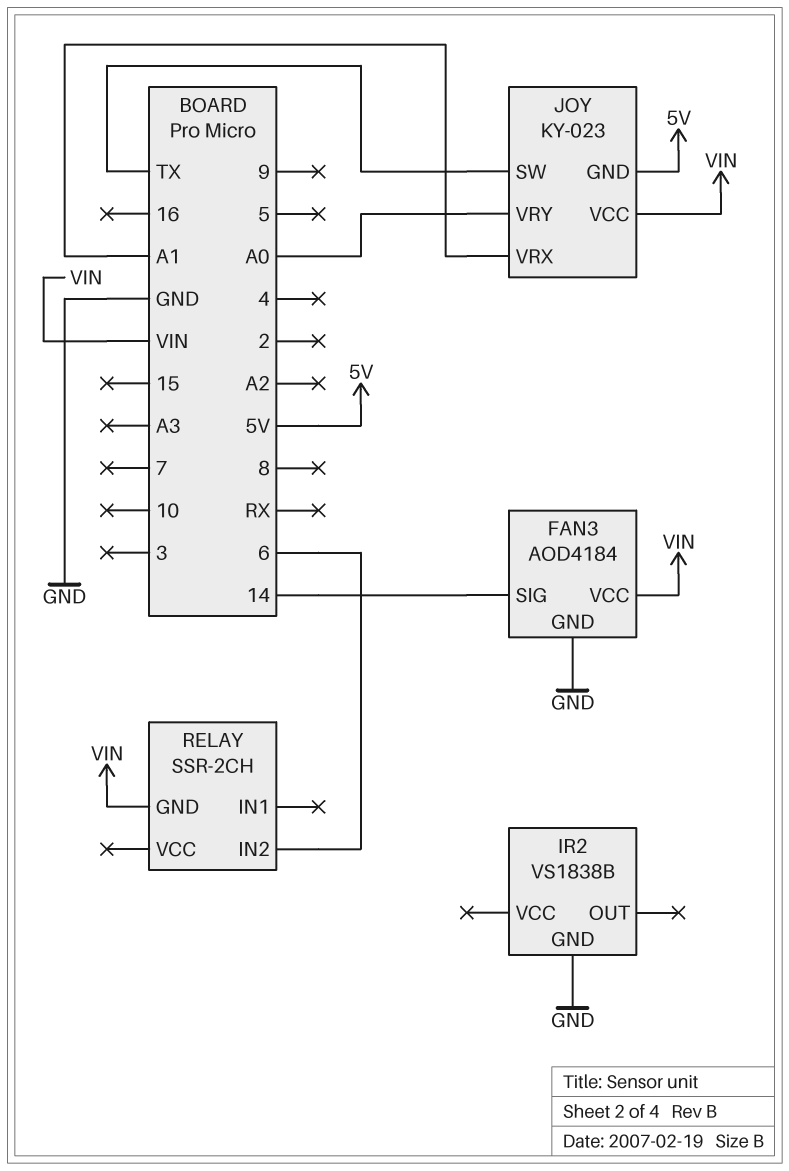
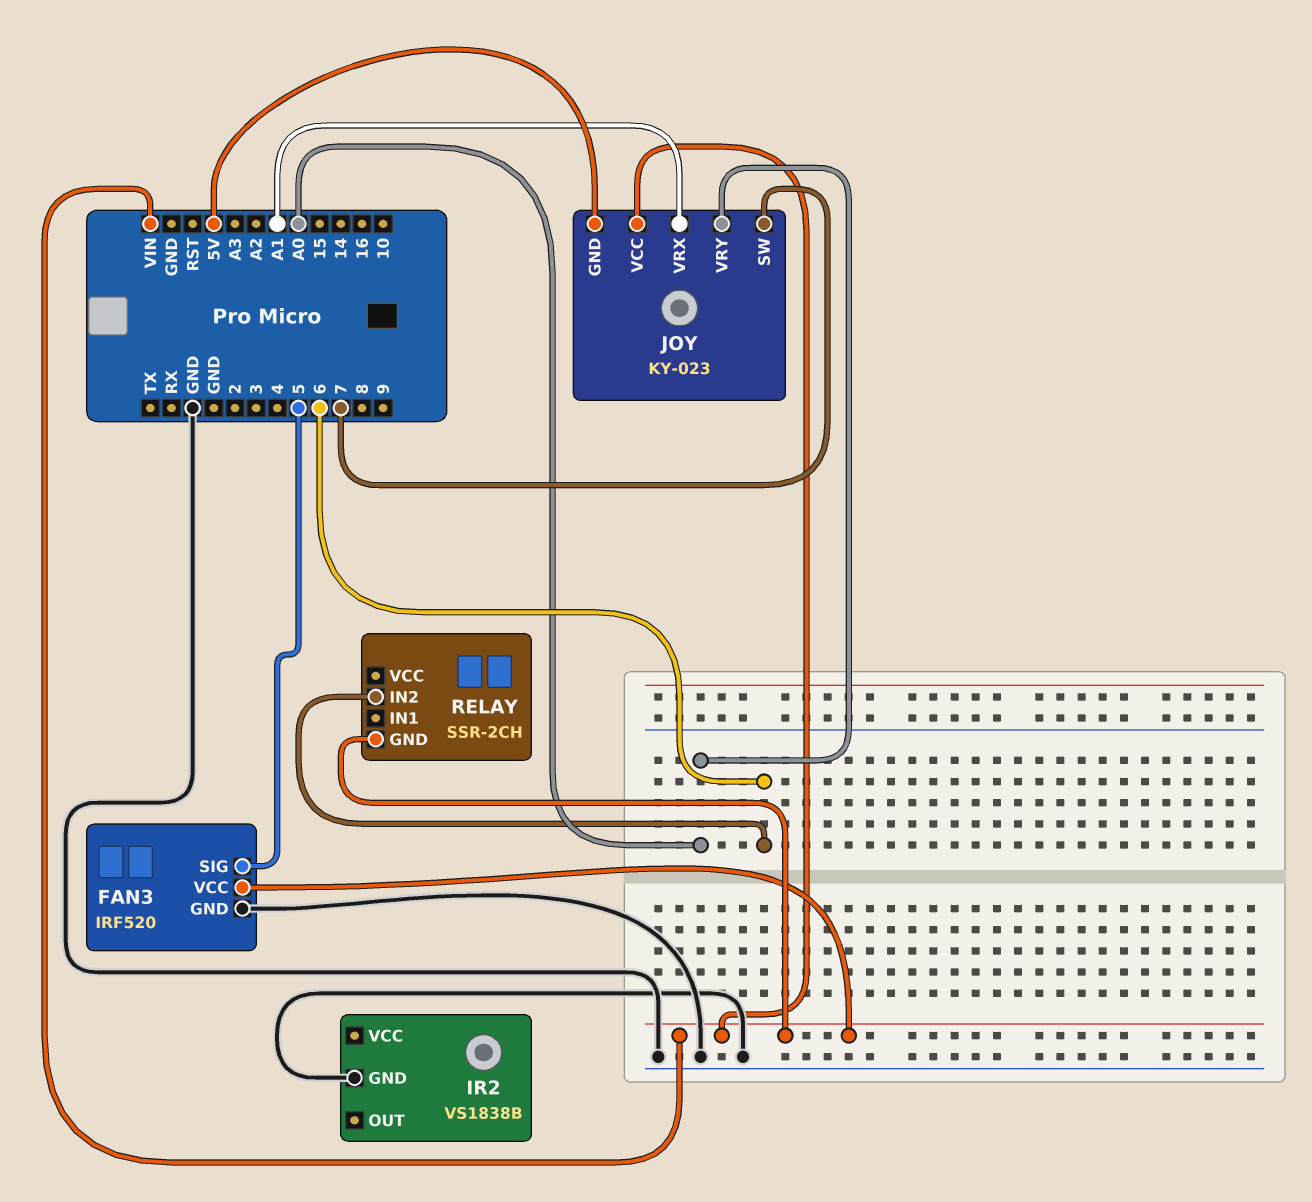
FAN3: AOD4184 -> IRF520
FAN3 pin SIG: 14 -> 5
JOY pin SW: TX -> 7

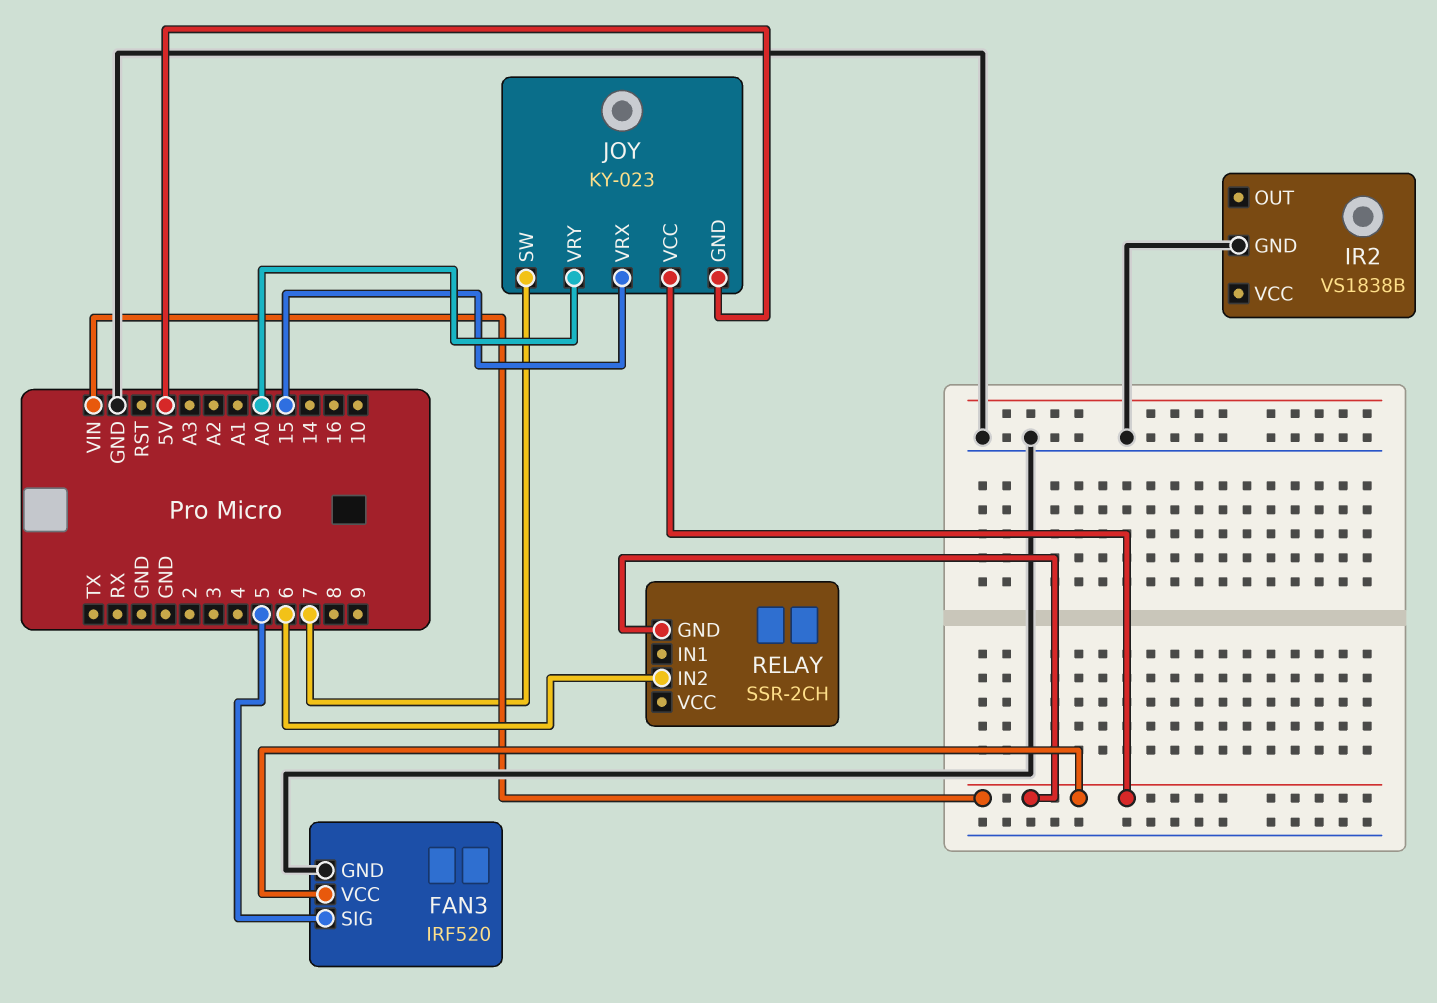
JOY pin VRX: A1 -> 15

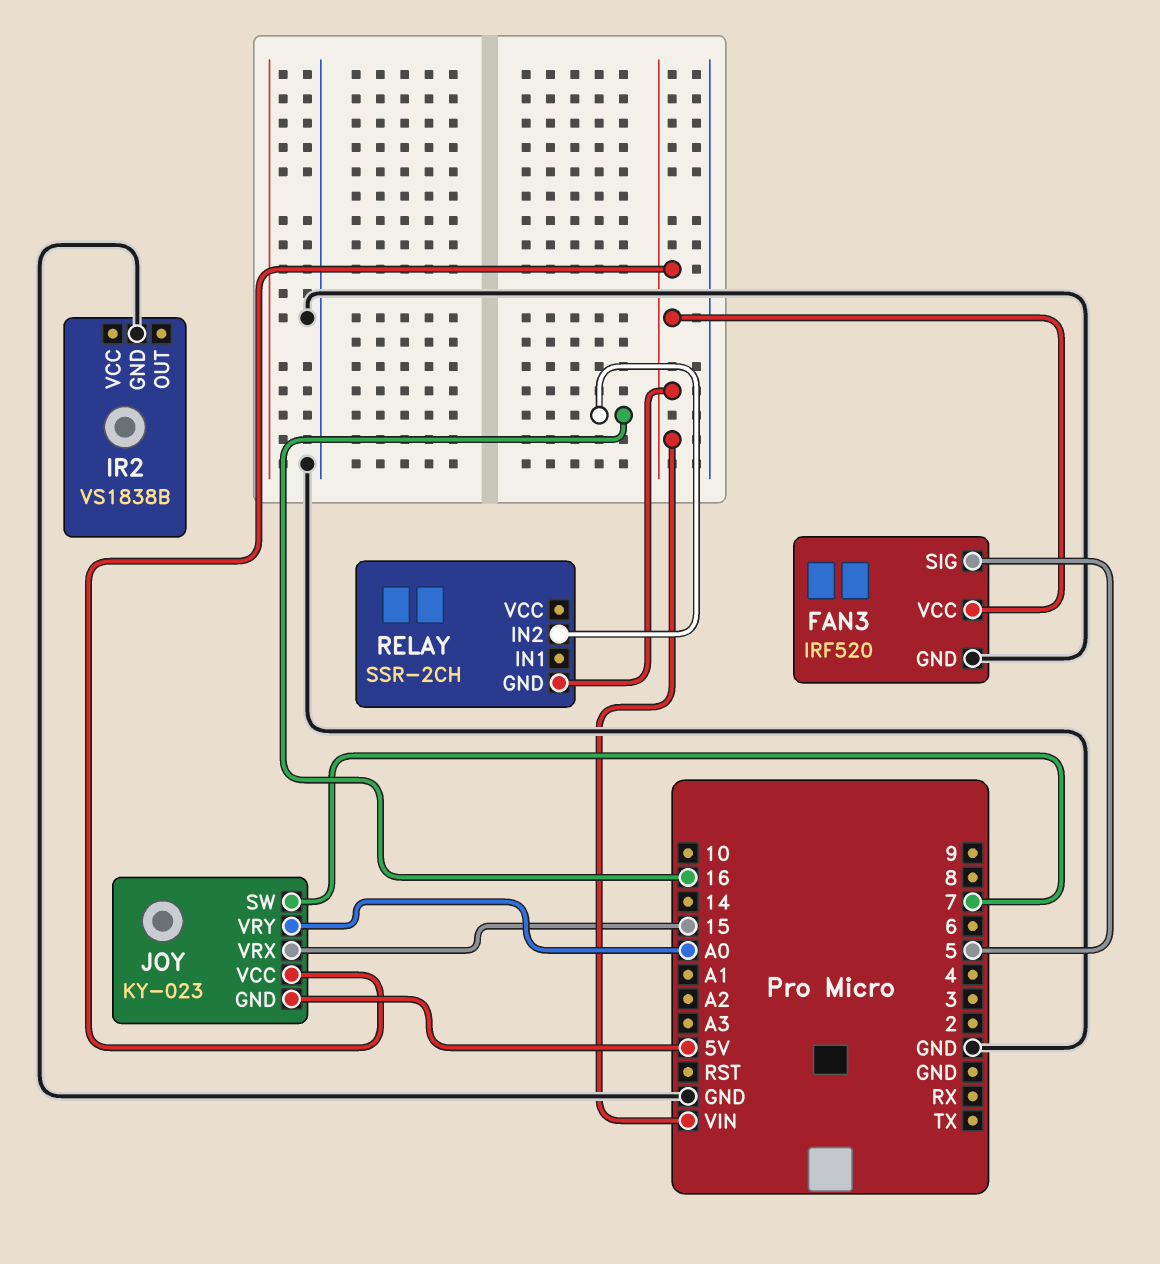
RELAY pin IN2: 6 -> 16

